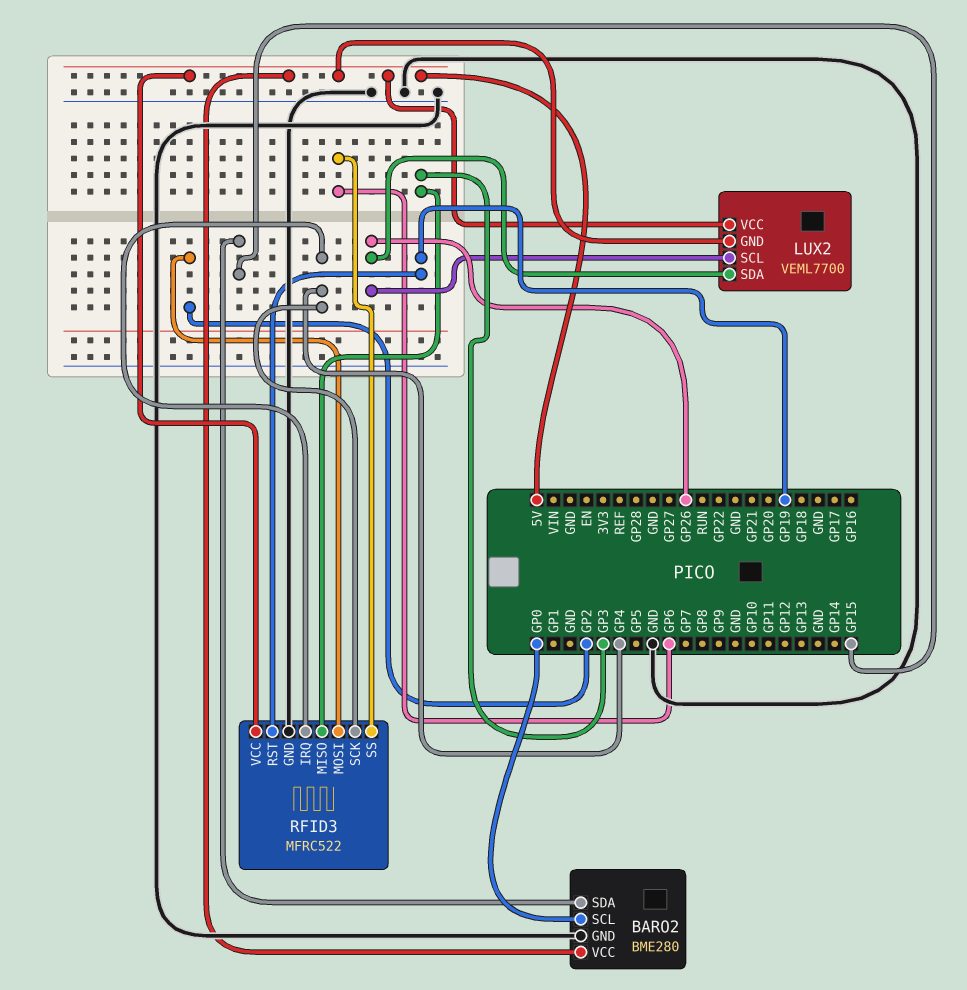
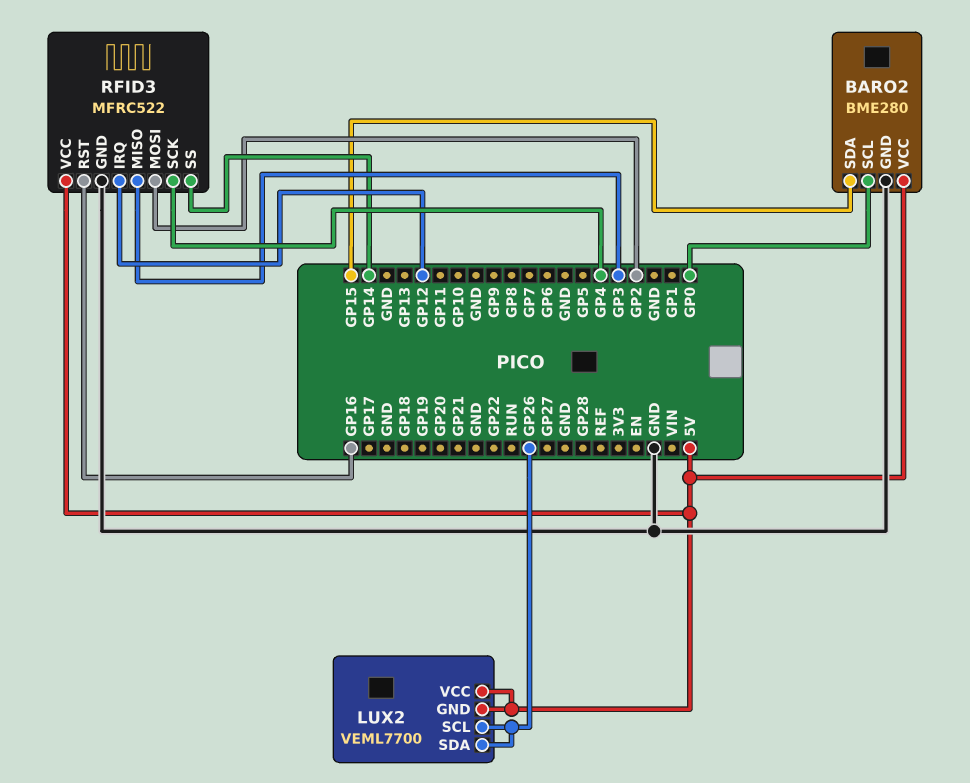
RFID3 pin IRQ: GP4 -> GP12
RFID3 pin RST: GP19 -> GP16
RFID3 pin SS: GP6 -> GP14

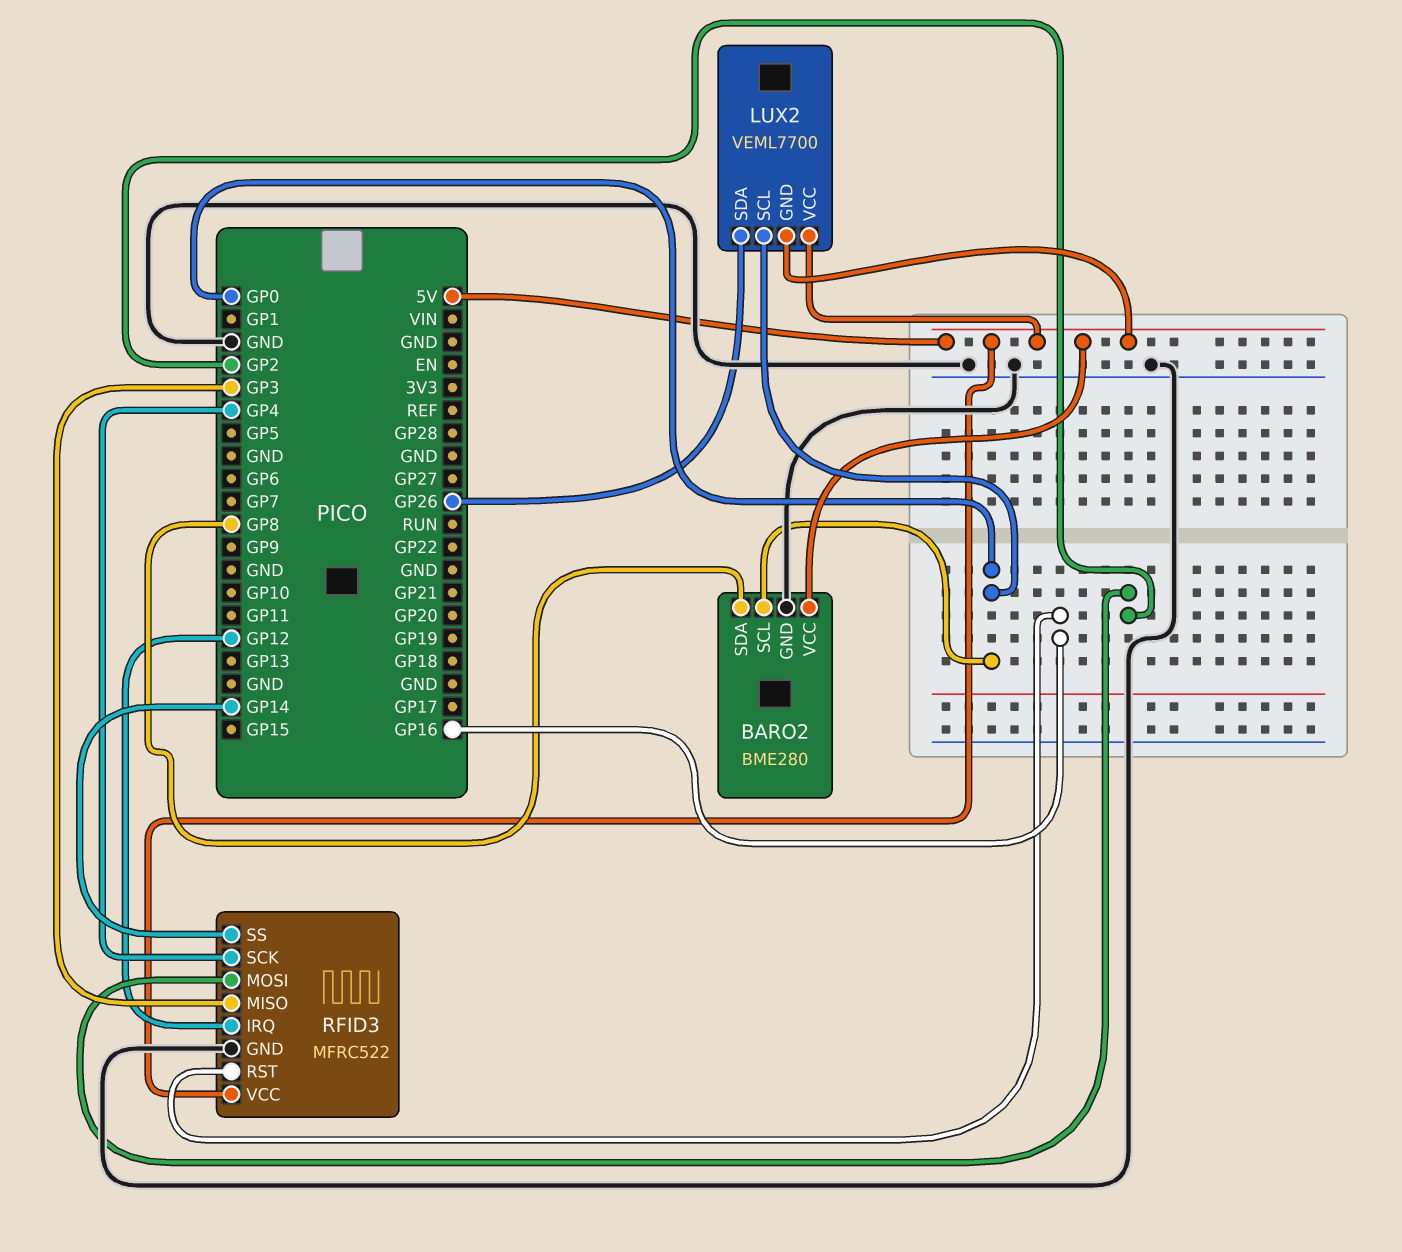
BARO2 pin SDA: GP15 -> GP8
LUX2 pin SCL: GP26 -> GP0

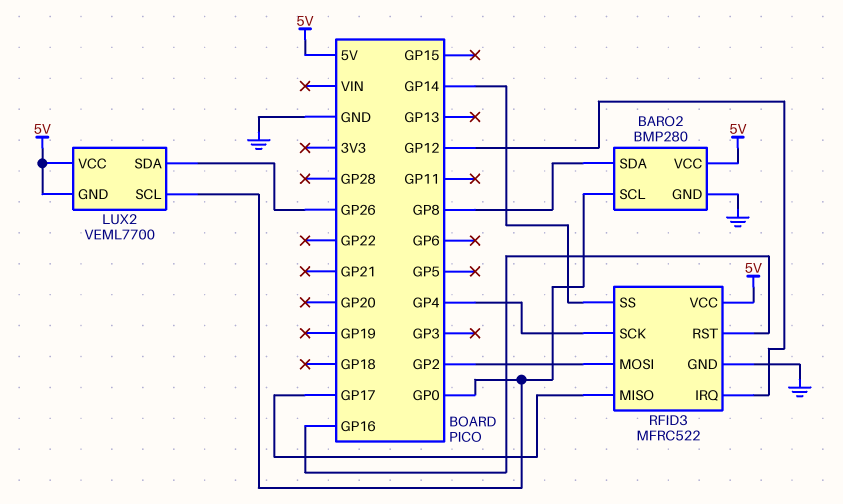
BARO2: BME280 -> BMP280
RFID3 pin MISO: GP3 -> GP17

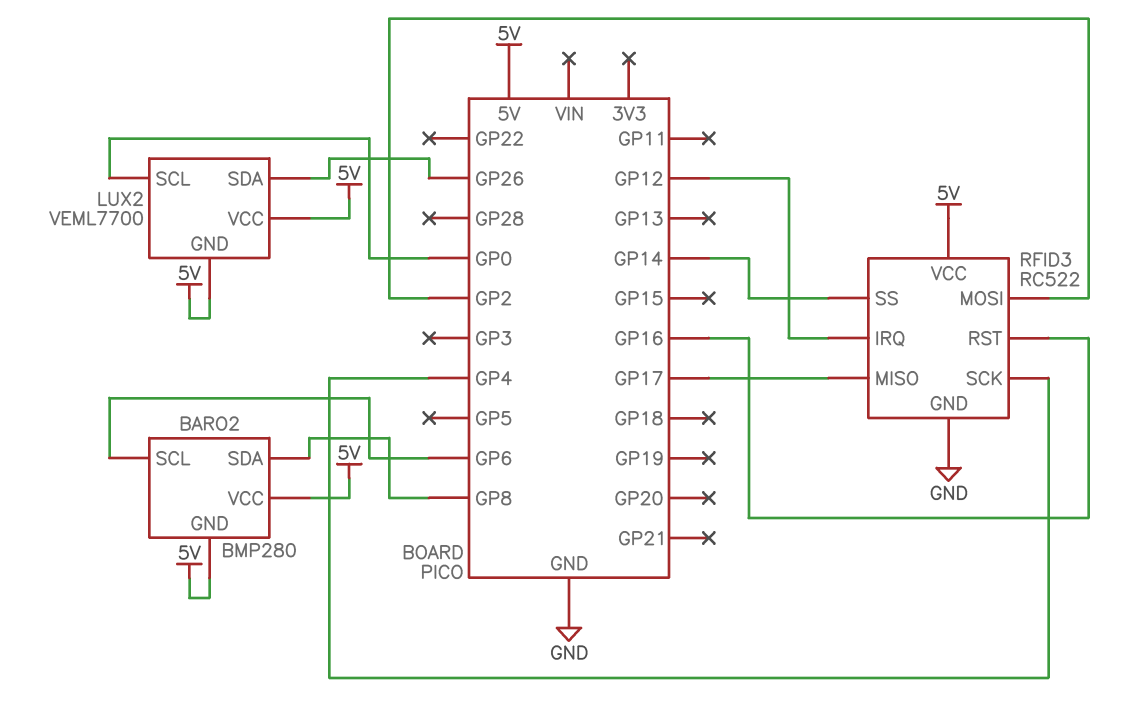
BARO2 pin GND: GND -> 5V
BARO2 pin SCL: GP0 -> GP6
RFID3: MFRC522 -> RC522

